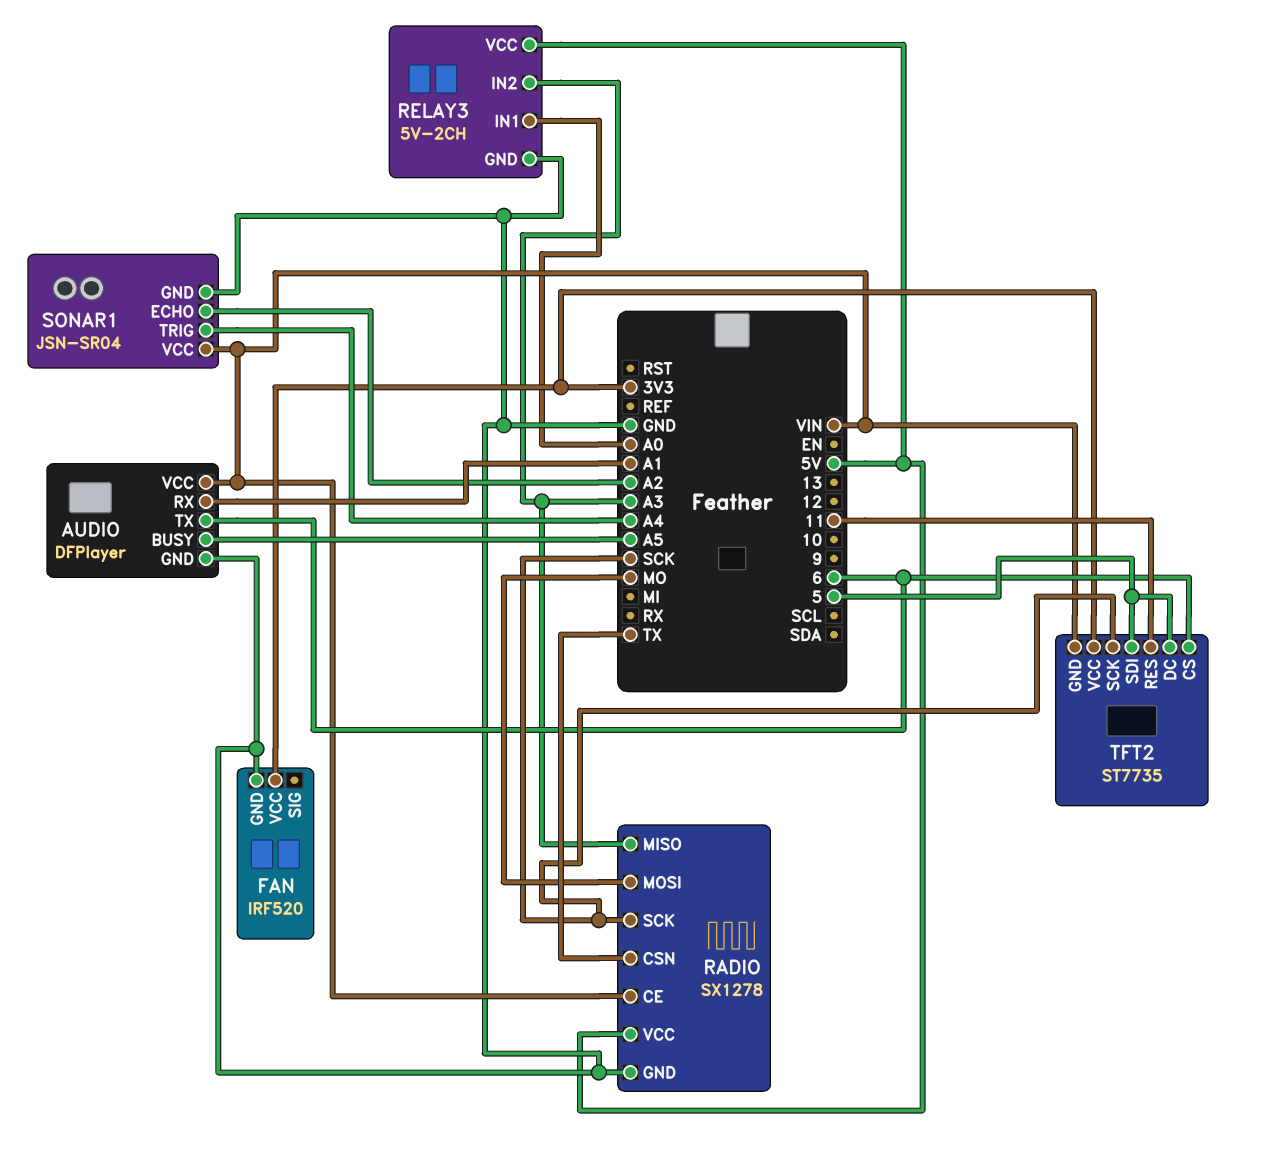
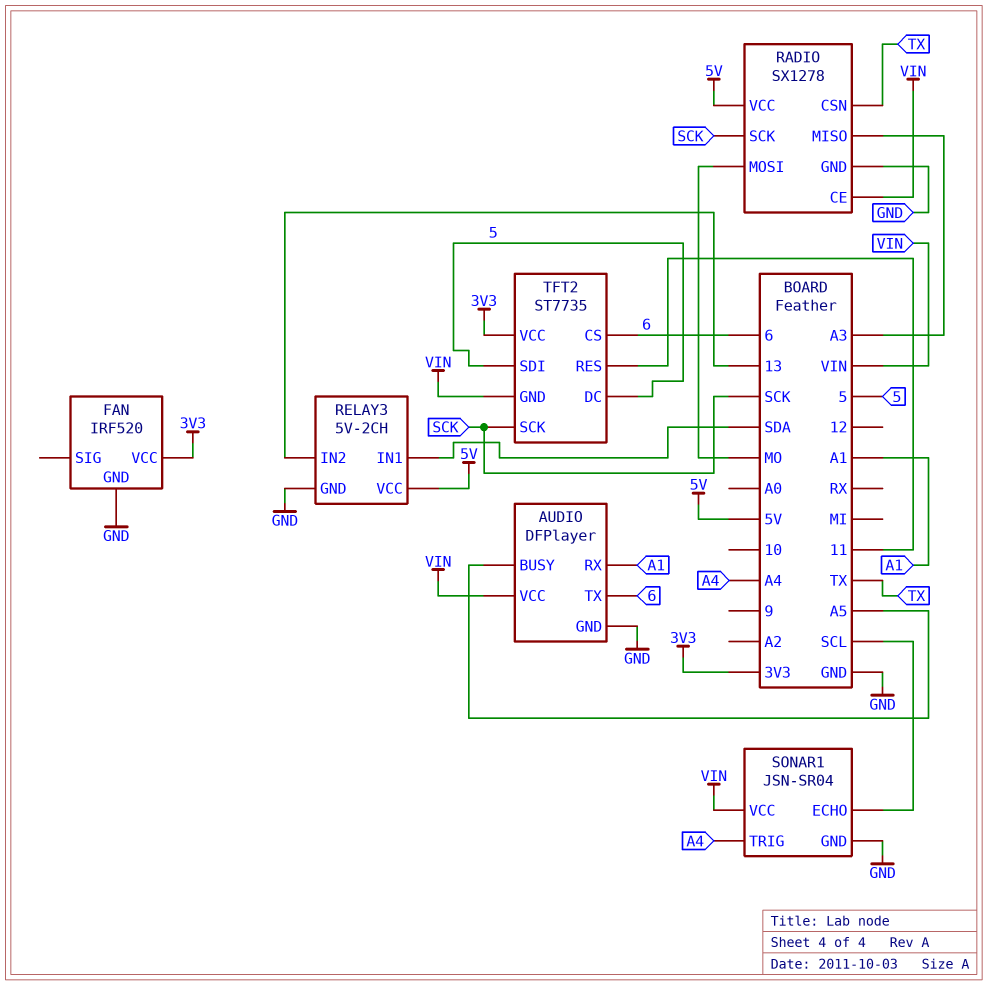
RELAY3 pin IN1: A0 -> SDA
RELAY3 pin IN2: A3 -> 13
SONAR1 pin ECHO: A2 -> SCL

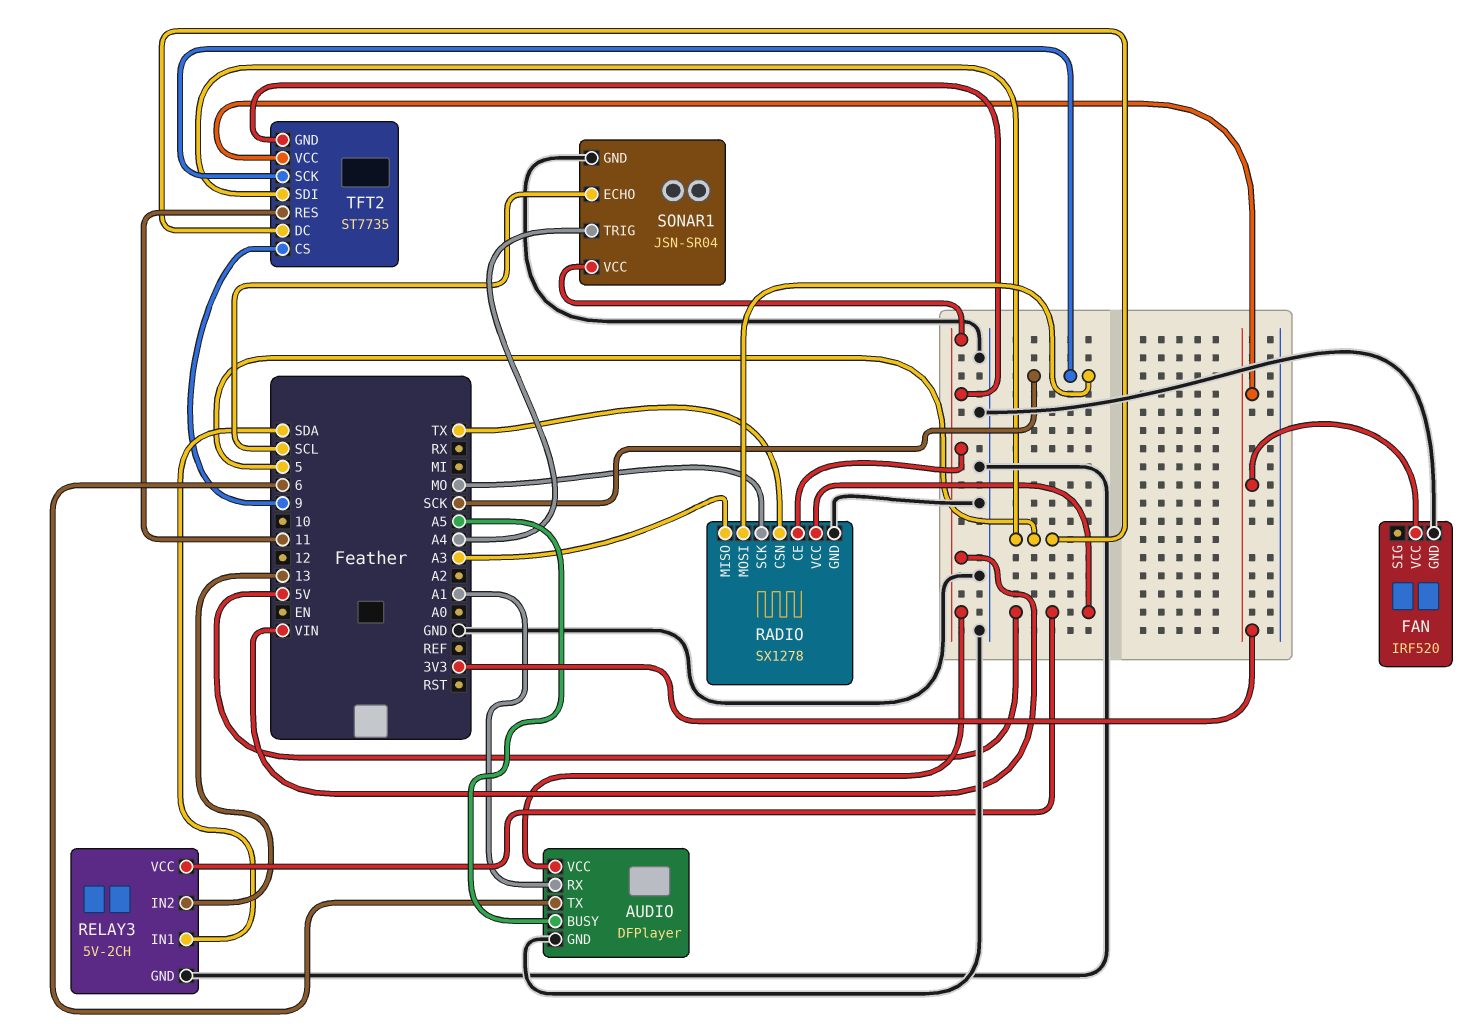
RADIO pin MOSI: MO -> SCK
RADIO pin SCK: SCK -> MO
TFT2 pin CS: 6 -> 9

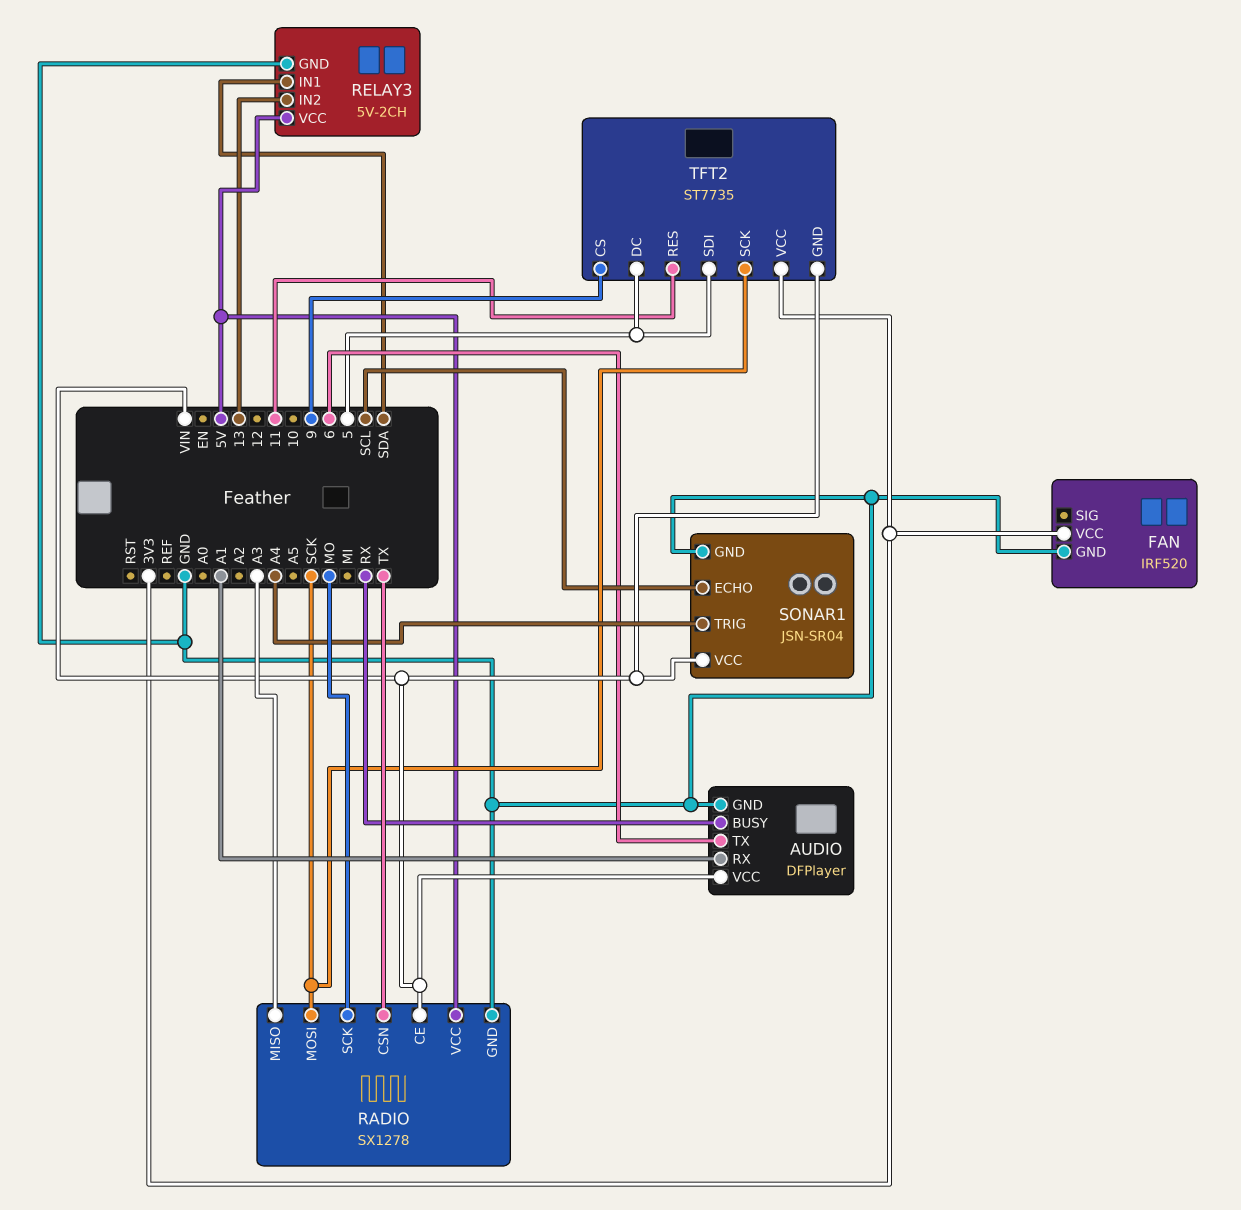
AUDIO pin BUSY: A5 -> RX

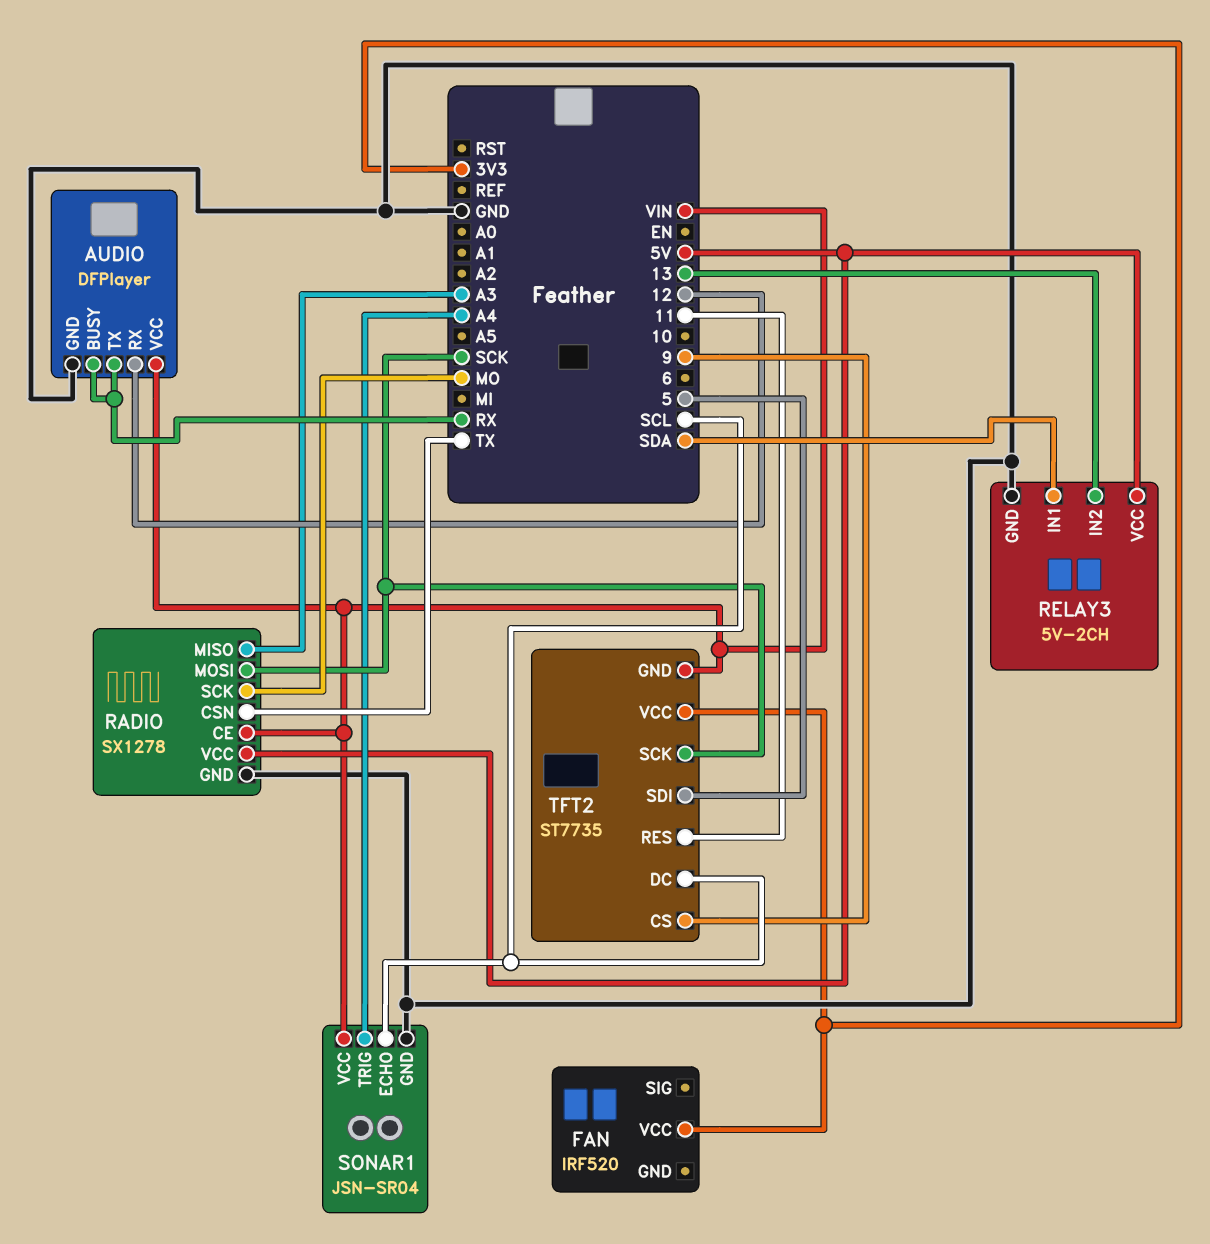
AUDIO pin RX: A1 -> 12
AUDIO pin TX: 6 -> RX
FAN pin GND: GND -> none
TFT2 pin DC: 5 -> SCL

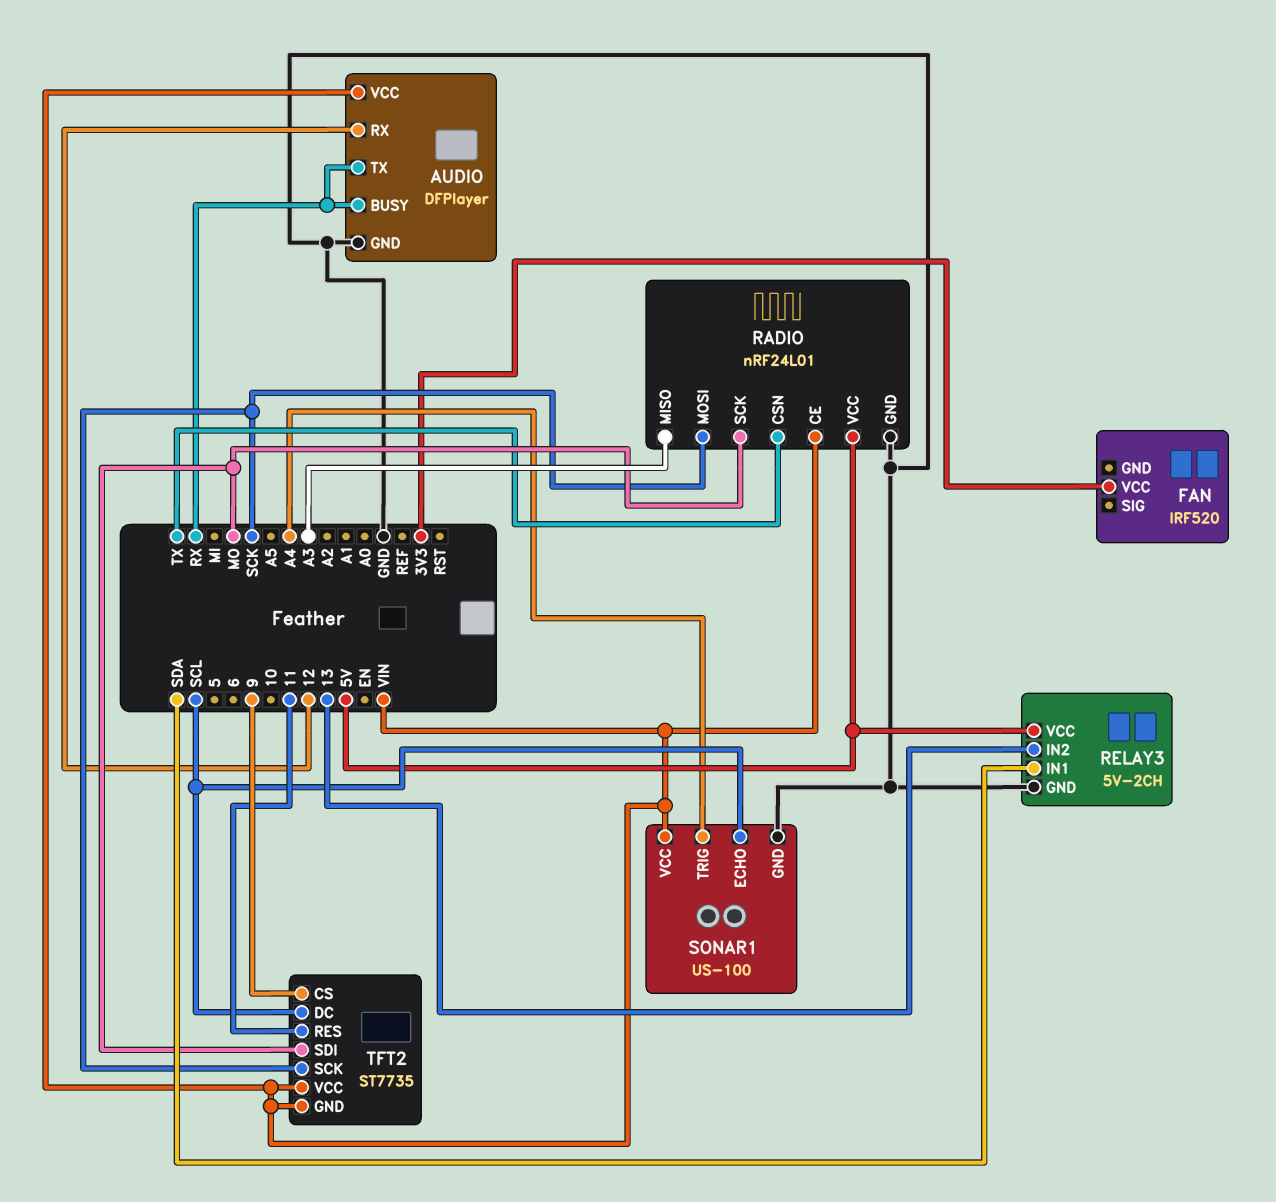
RADIO: SX1278 -> nRF24L01
SONAR1: JSN-SR04 -> US-100
TFT2 pin SDI: 5 -> MO
TFT2 pin VCC: 3V3 -> VIN

